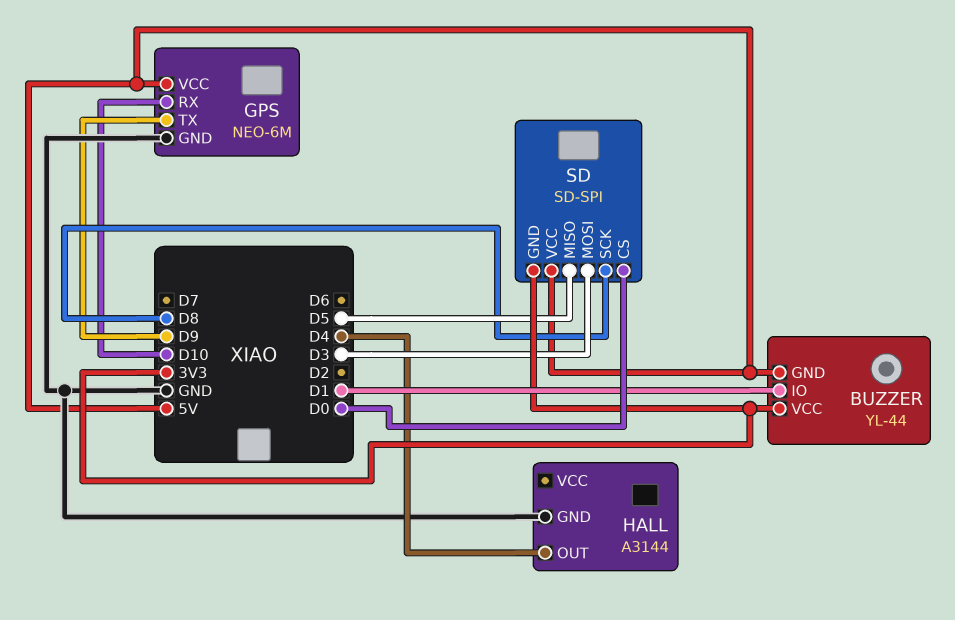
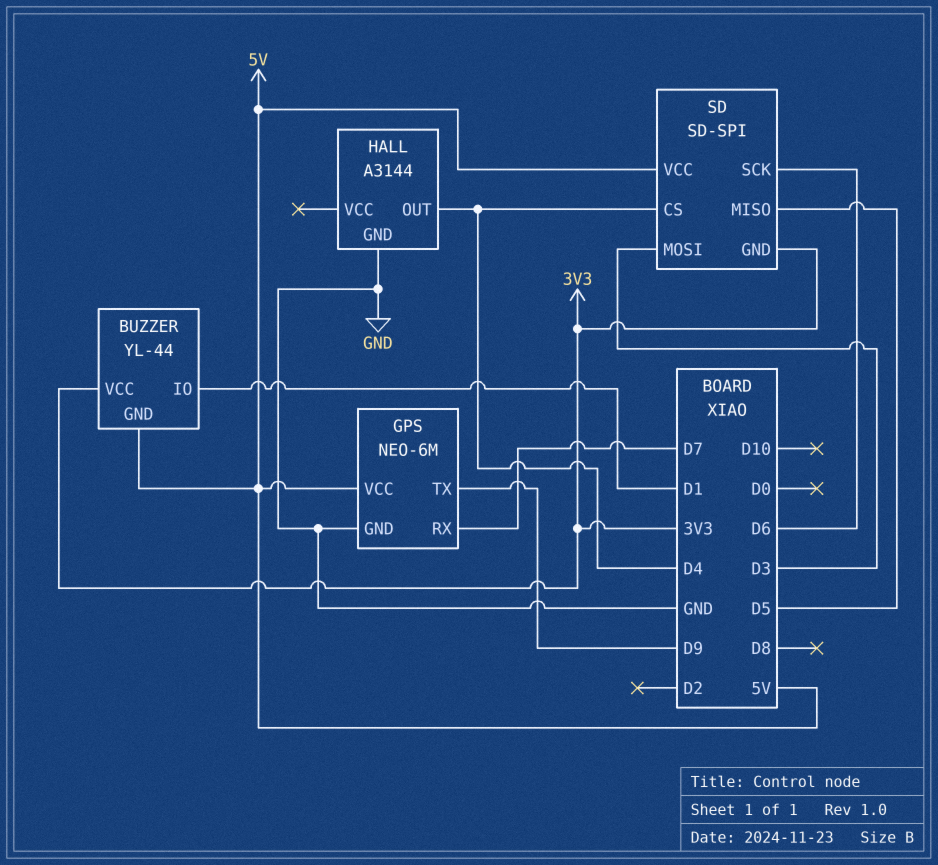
GPS pin RX: D10 -> D7
SD pin CS: D0 -> D4
SD pin SCK: D8 -> D6

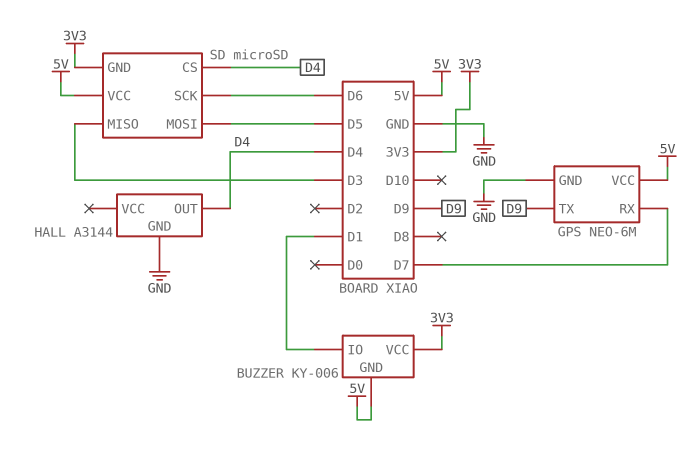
BUZZER: YL-44 -> KY-006
SD: SD-SPI -> microSD
SD pin MISO: D5 -> D3
SD pin MOSI: D3 -> D5

